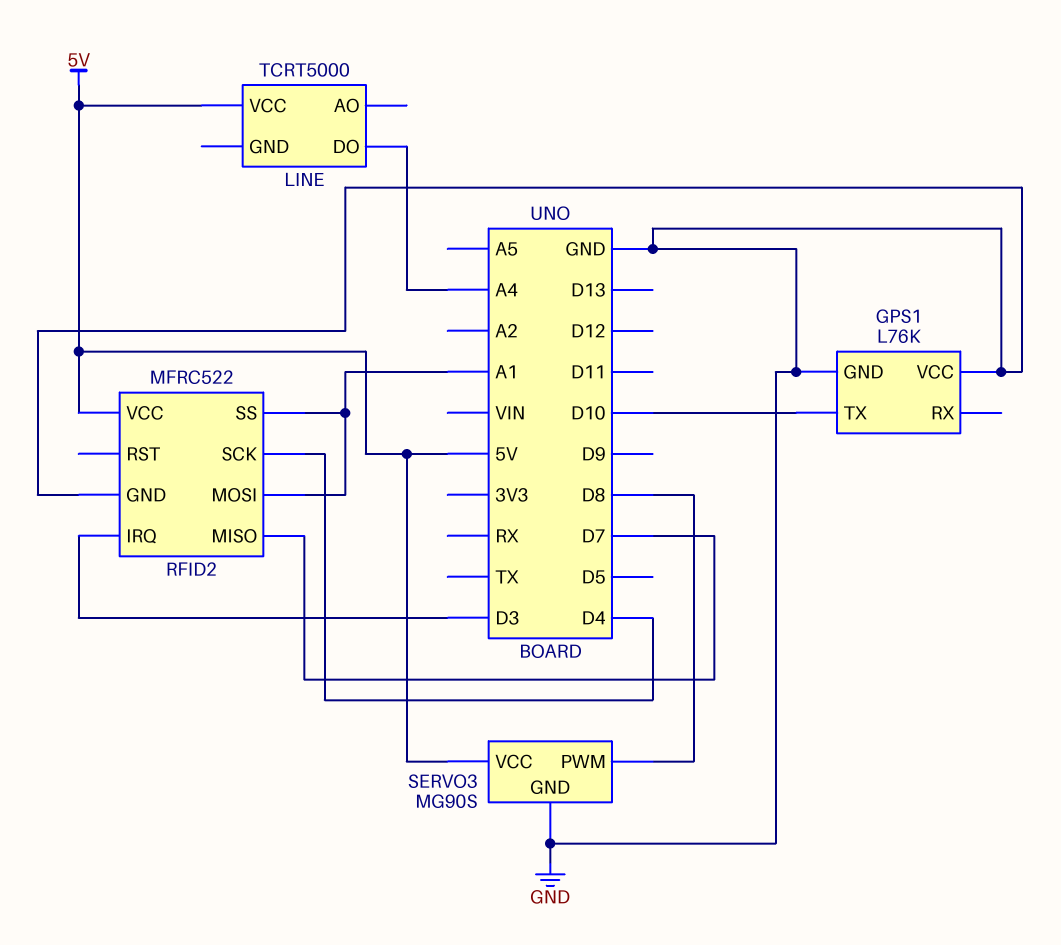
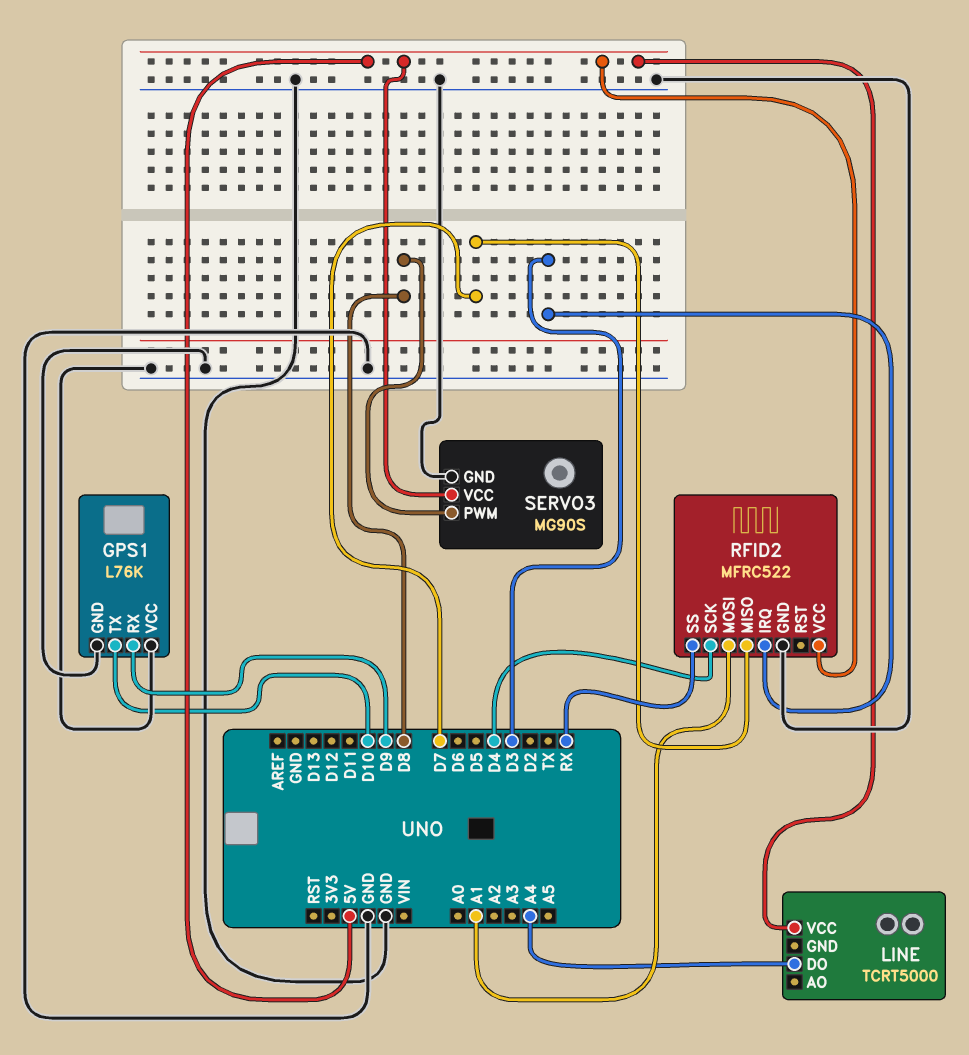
GPS1 pin RX: none -> D9
RFID2 pin SS: A1 -> RX

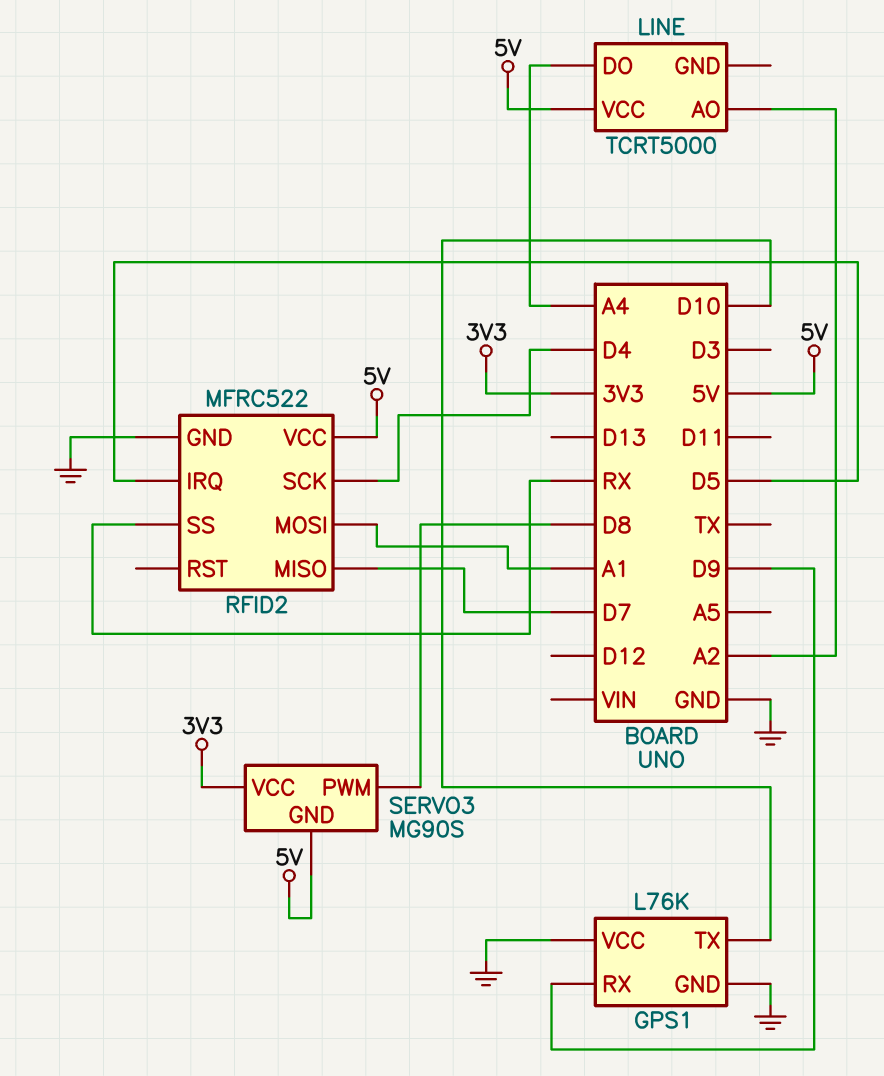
LINE pin AO: none -> A2
RFID2 pin IRQ: D3 -> D5
SERVO3 pin GND: GND -> 5V
SERVO3 pin VCC: 5V -> 3V3

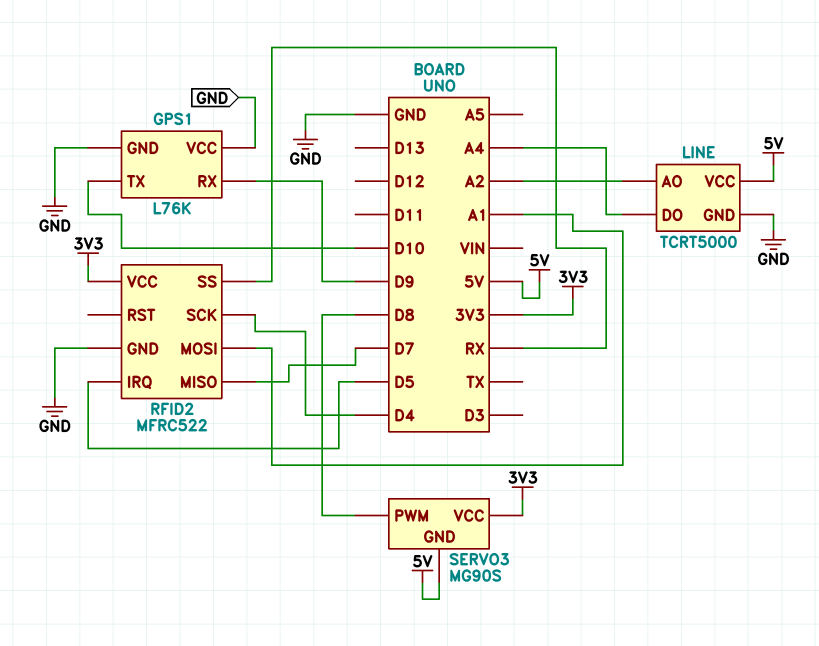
LINE pin GND: none -> GND
RFID2 pin VCC: 5V -> 3V3

